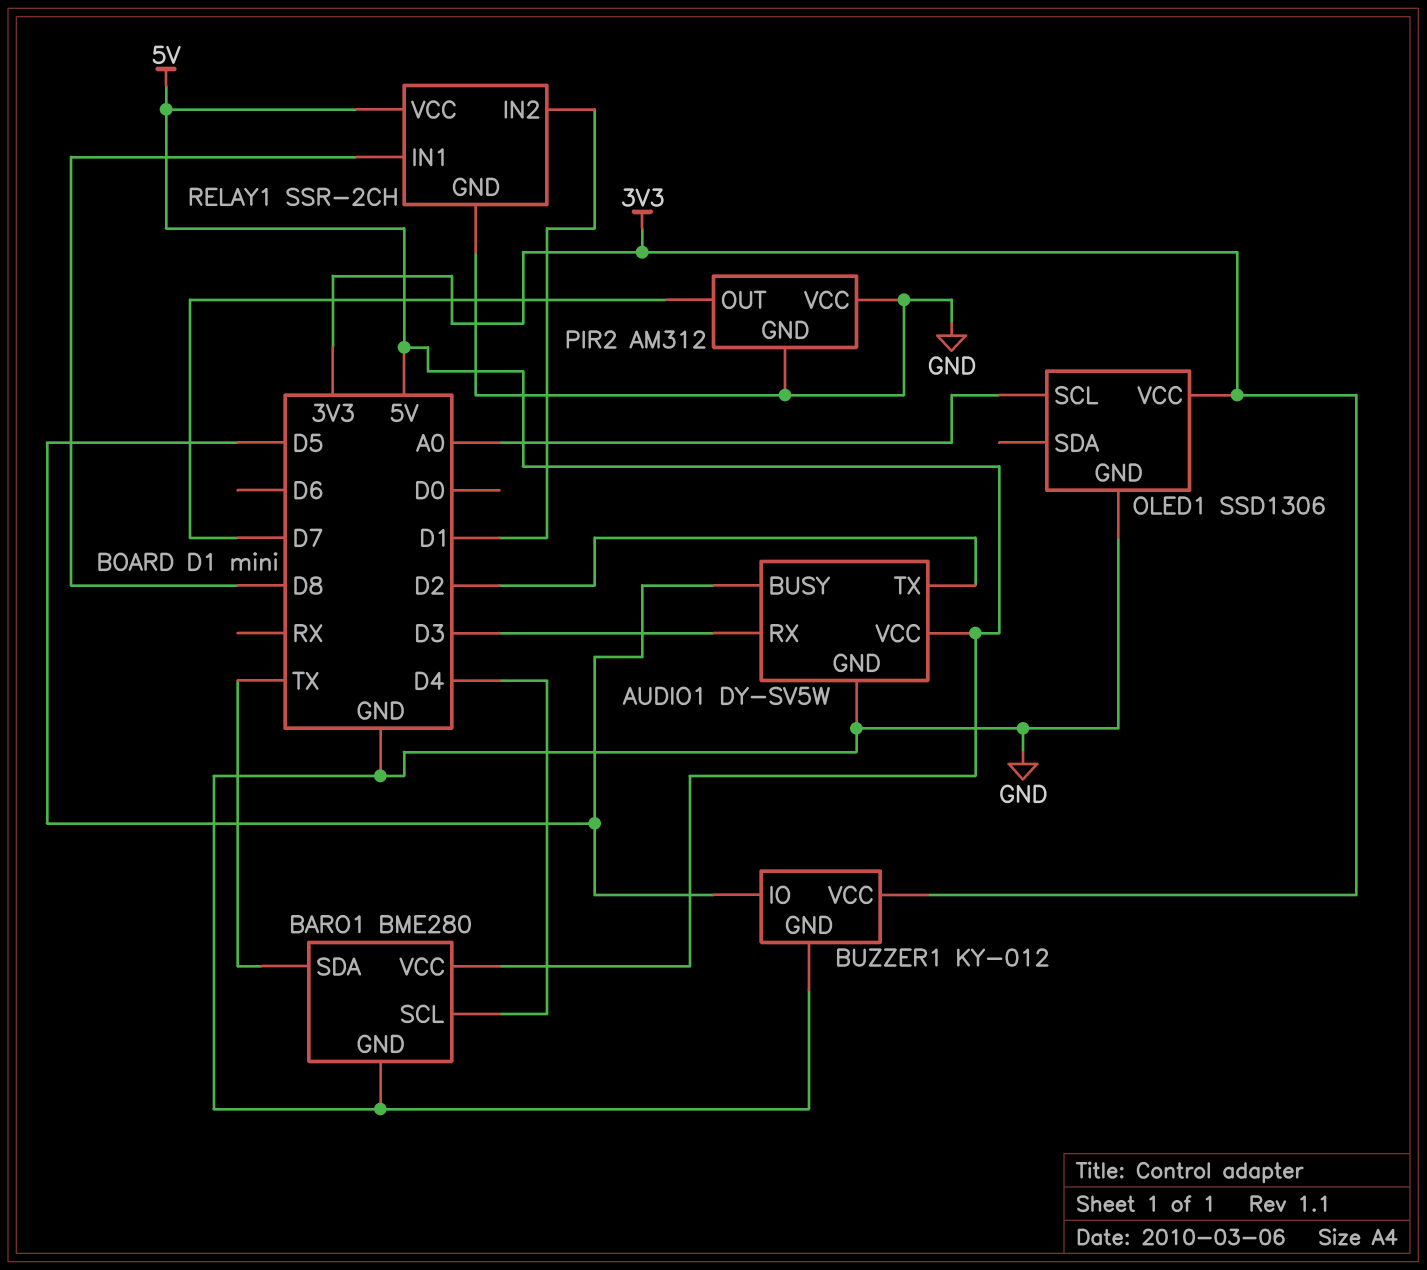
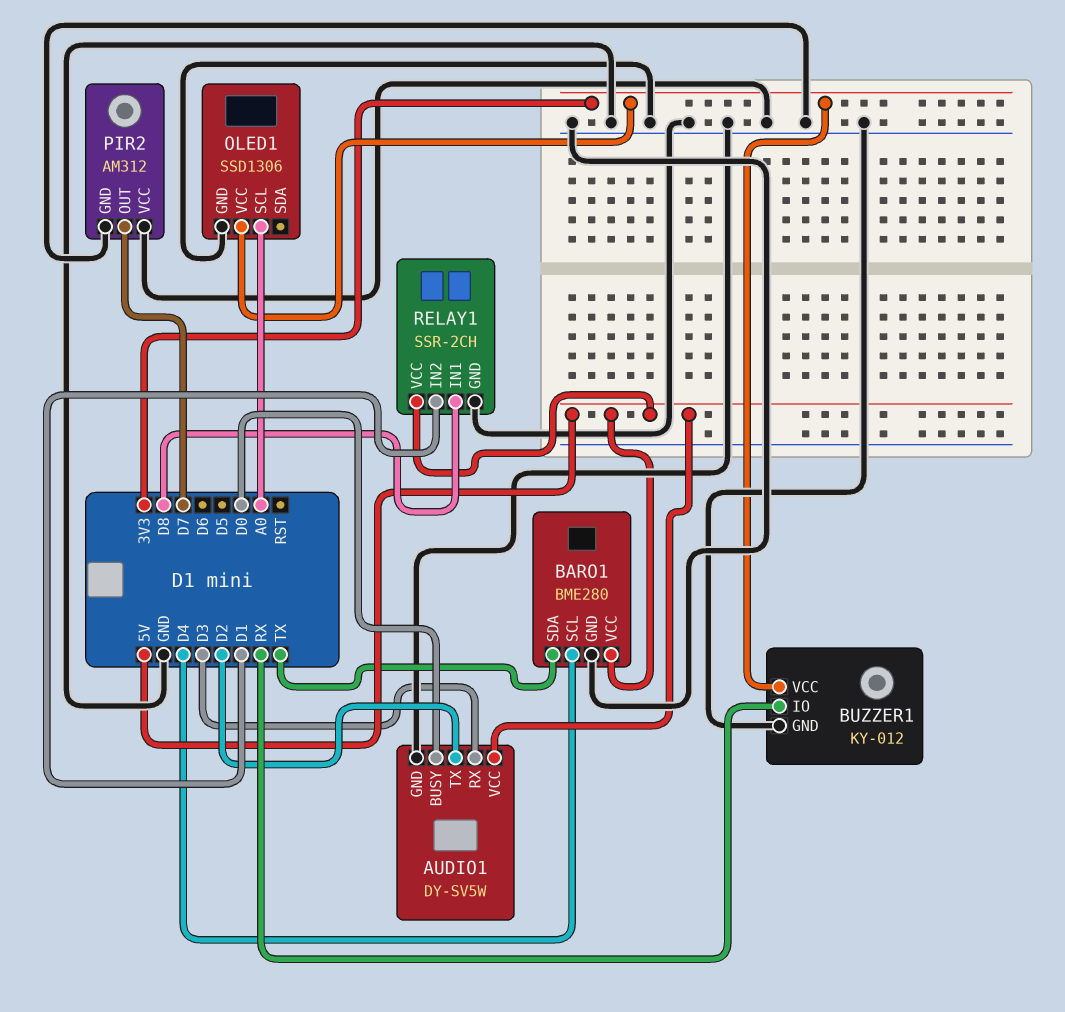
AUDIO1 pin BUSY: D5 -> D0
BUZZER1 pin IO: D5 -> RX

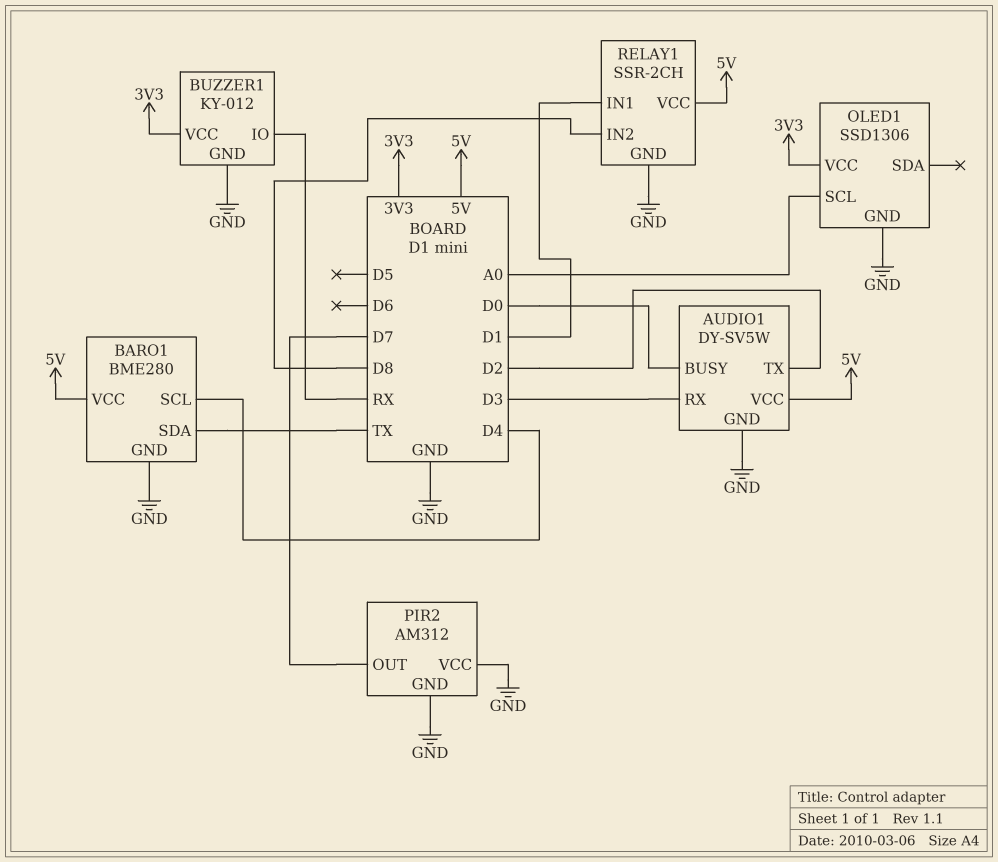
RELAY1 pin IN1: D8 -> D1
RELAY1 pin IN2: D1 -> D8

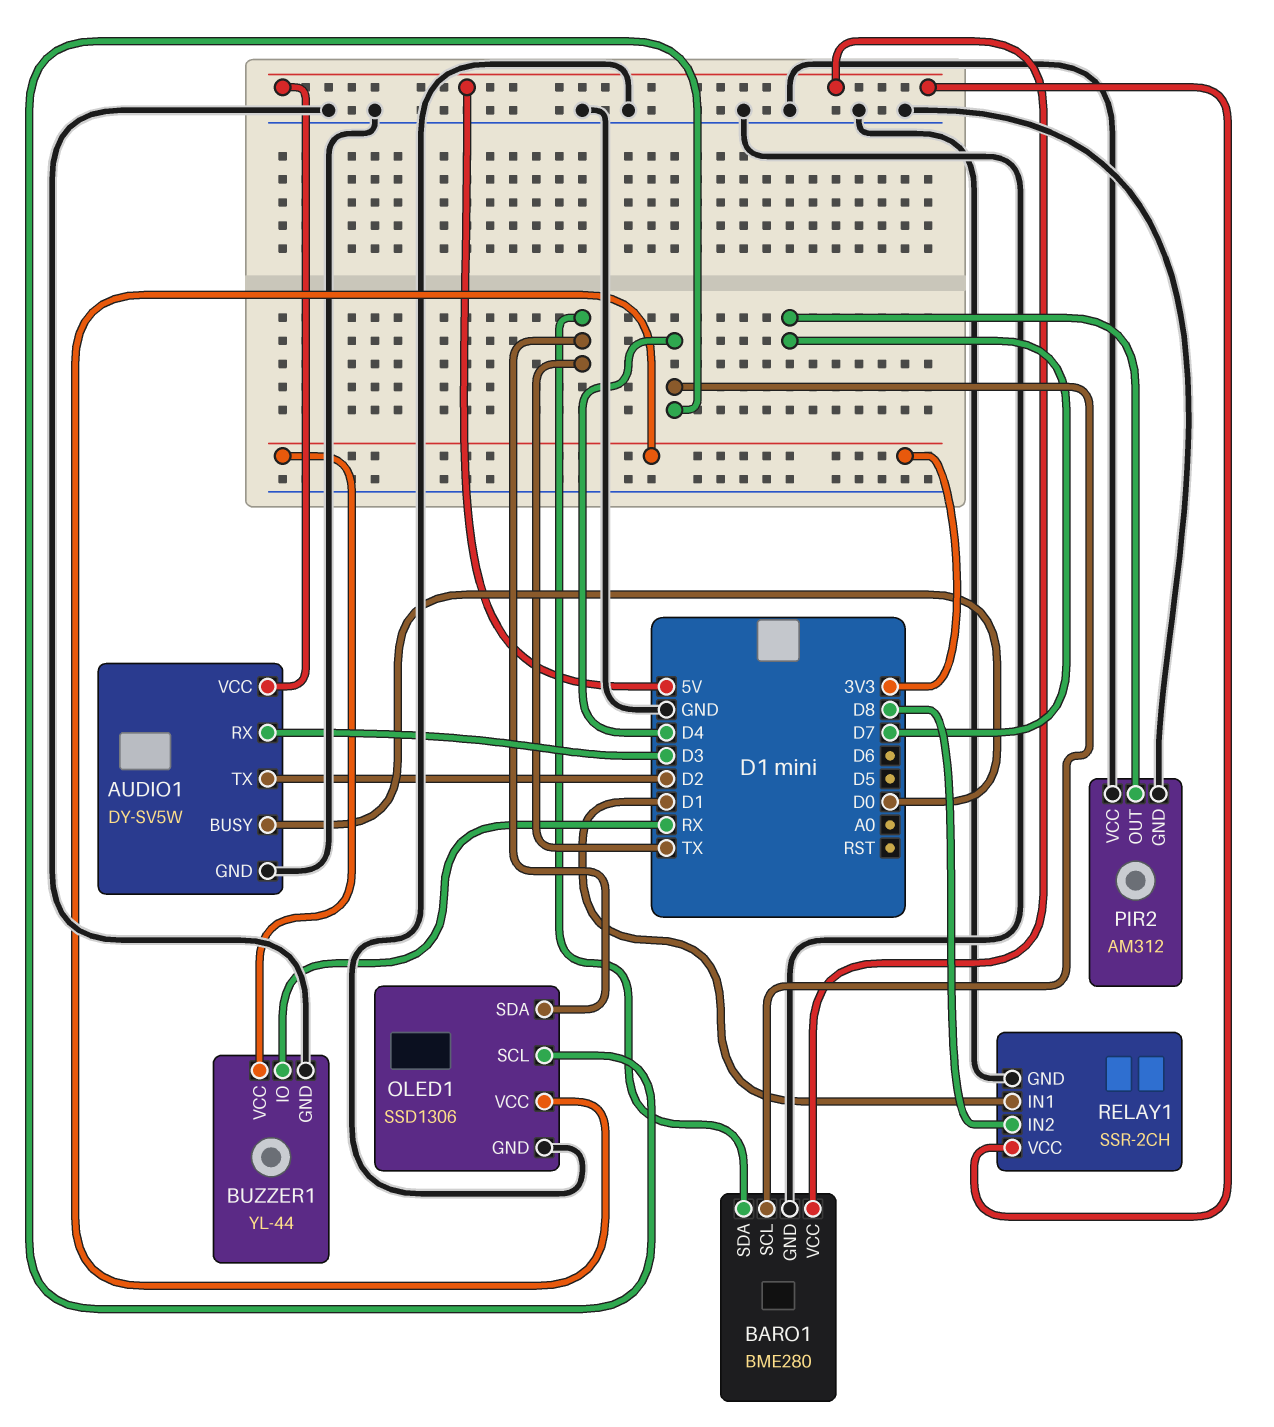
BUZZER1: KY-012 -> YL-44
OLED1 pin SCL: A0 -> D4
OLED1 pin SDA: none -> TX

